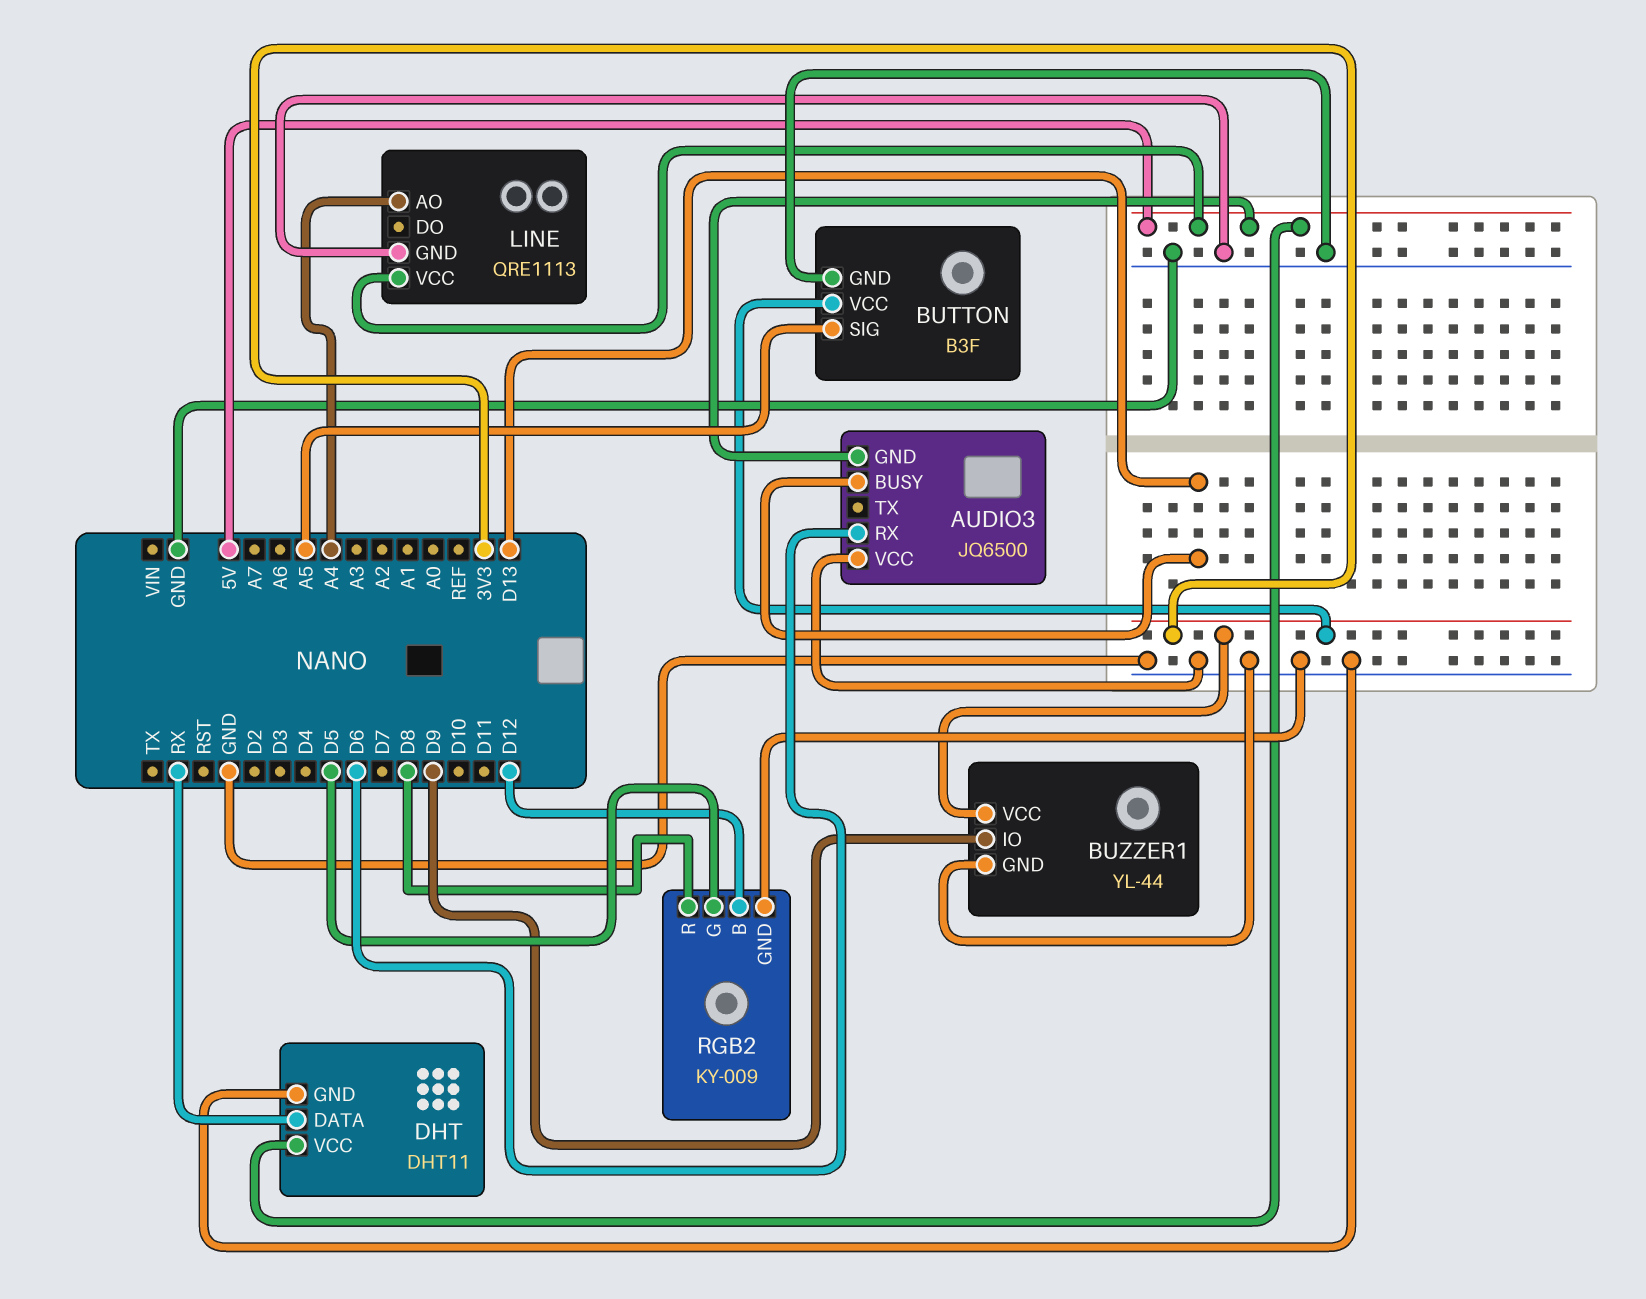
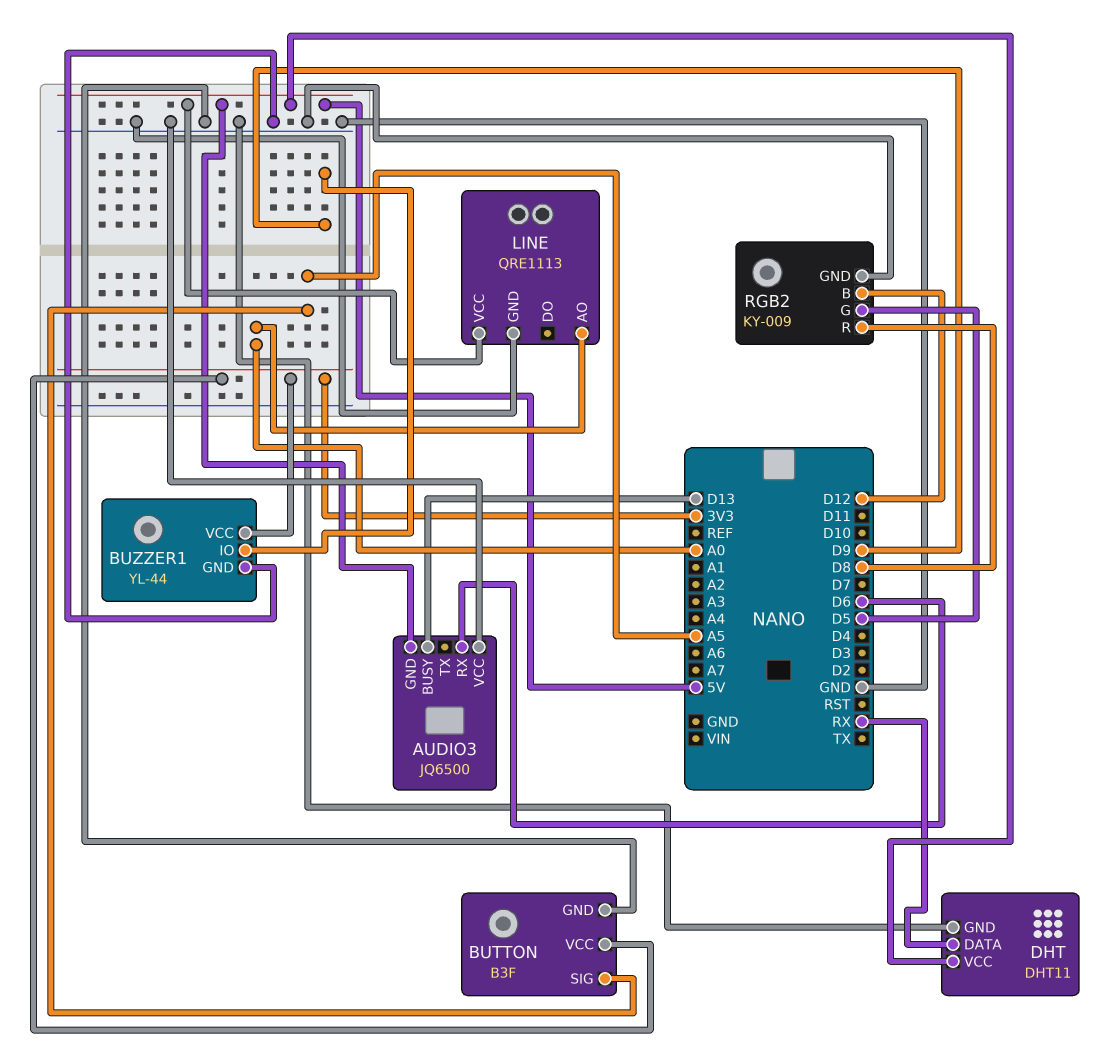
LINE pin AO: A4 -> A0

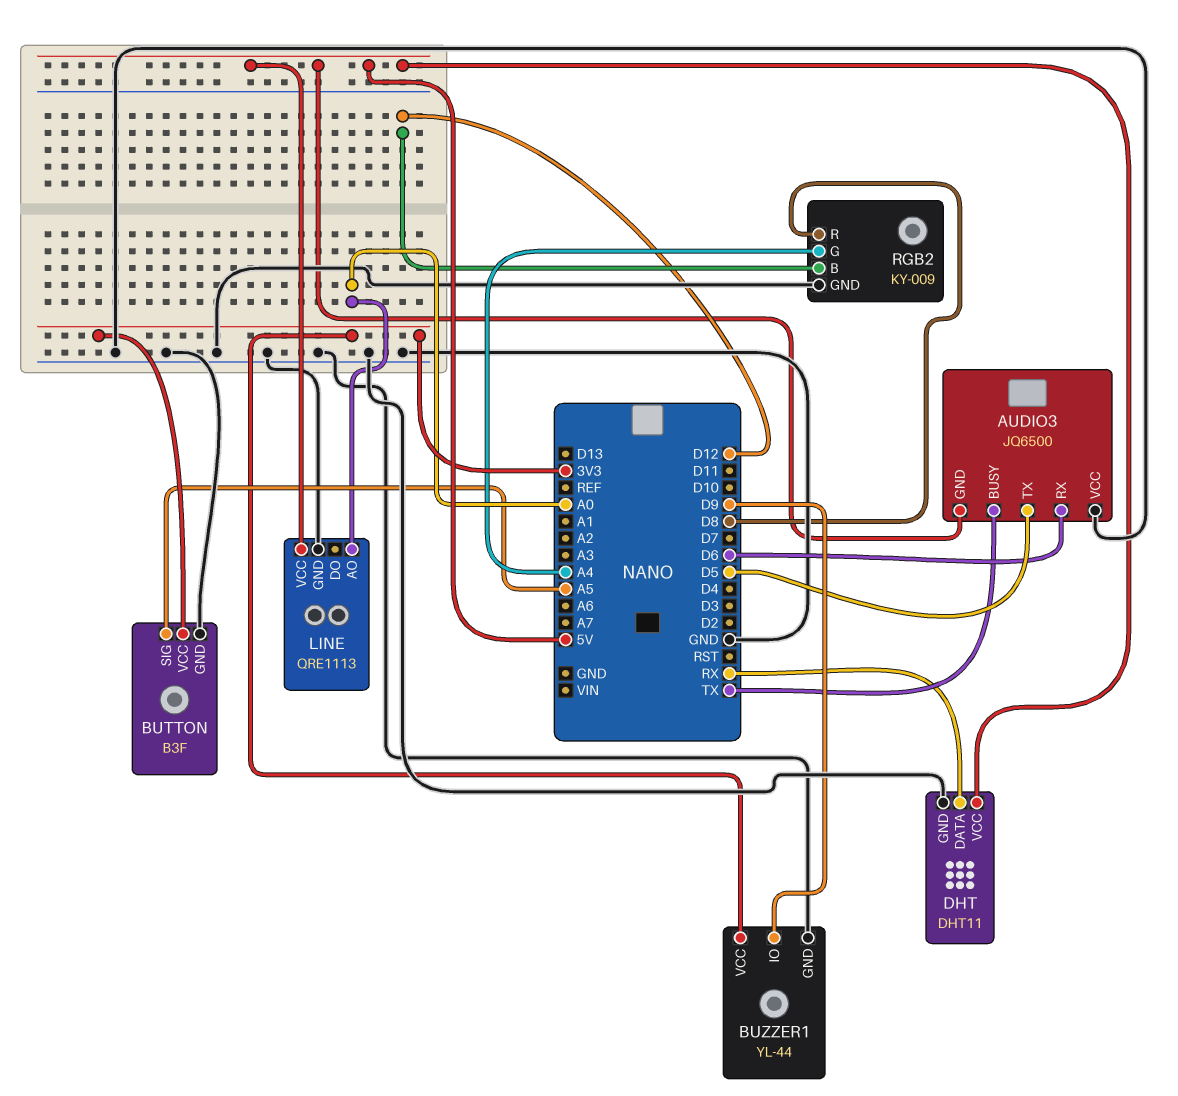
AUDIO3 pin BUSY: D13 -> TX
AUDIO3 pin TX: none -> D5
RGB2 pin G: D5 -> A4

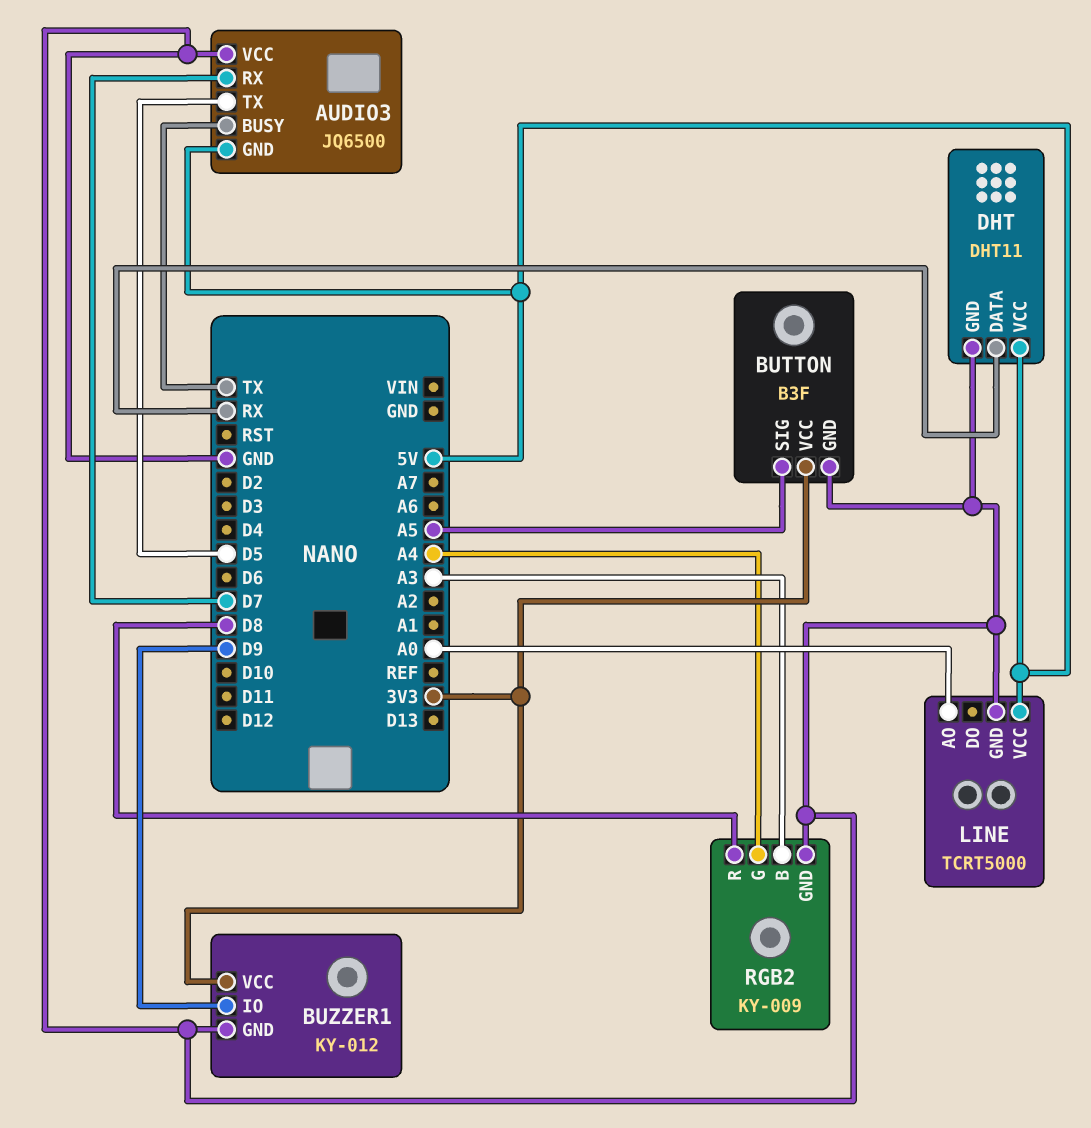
AUDIO3 pin RX: D6 -> D7
BUZZER1: YL-44 -> KY-012
LINE: QRE1113 -> TCRT5000
RGB2 pin B: D12 -> A3

